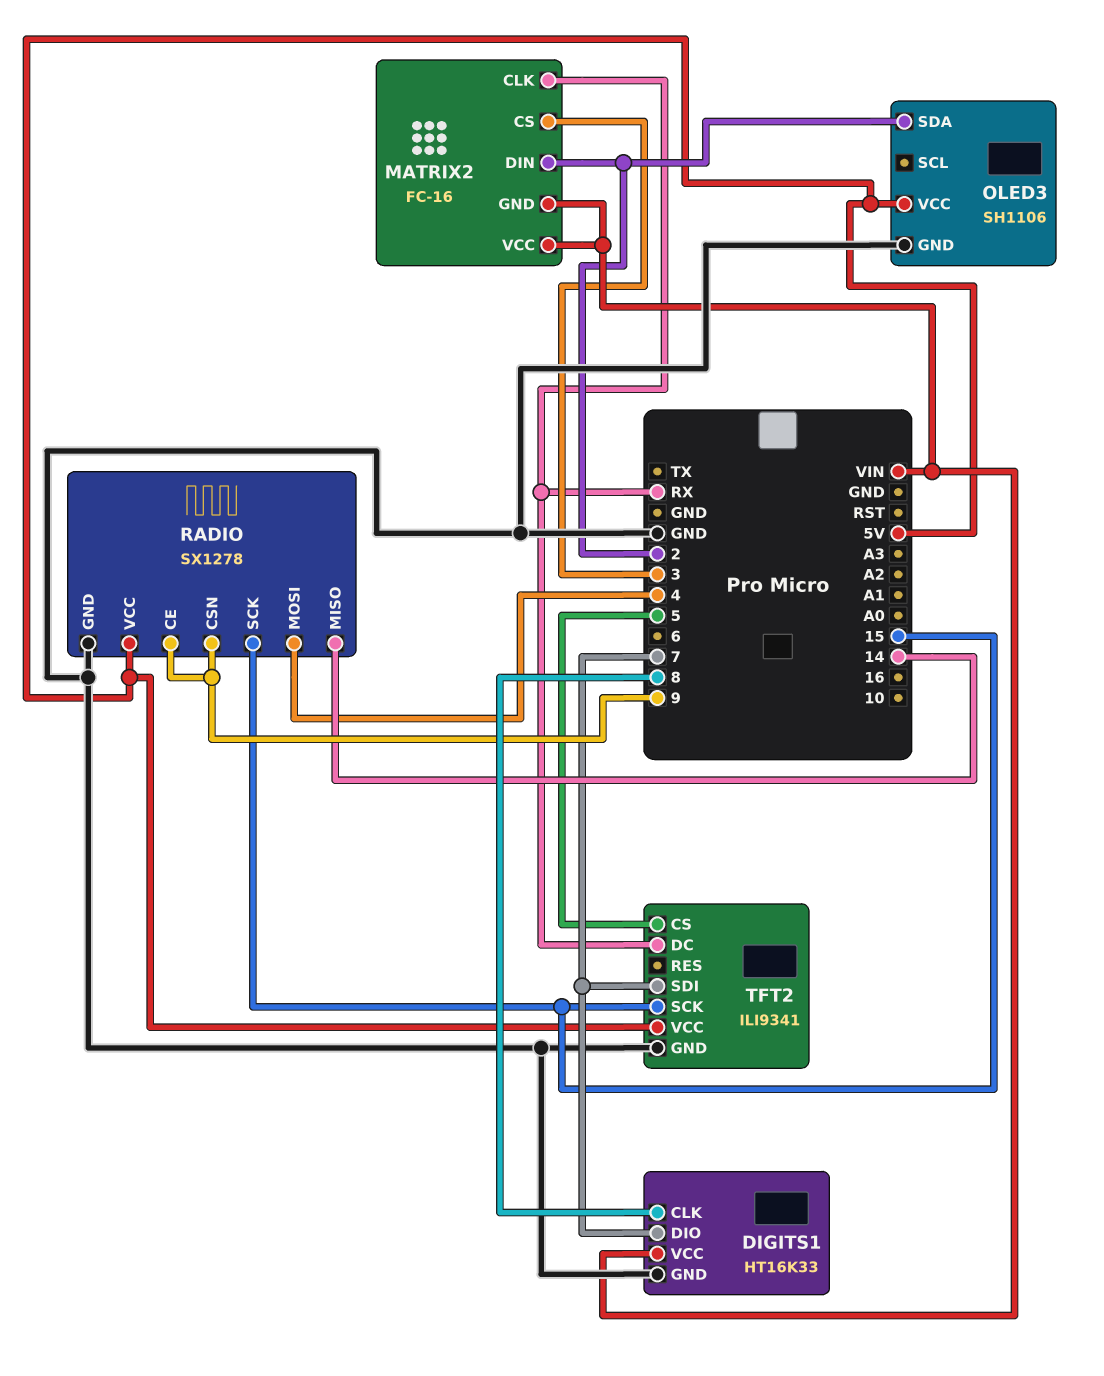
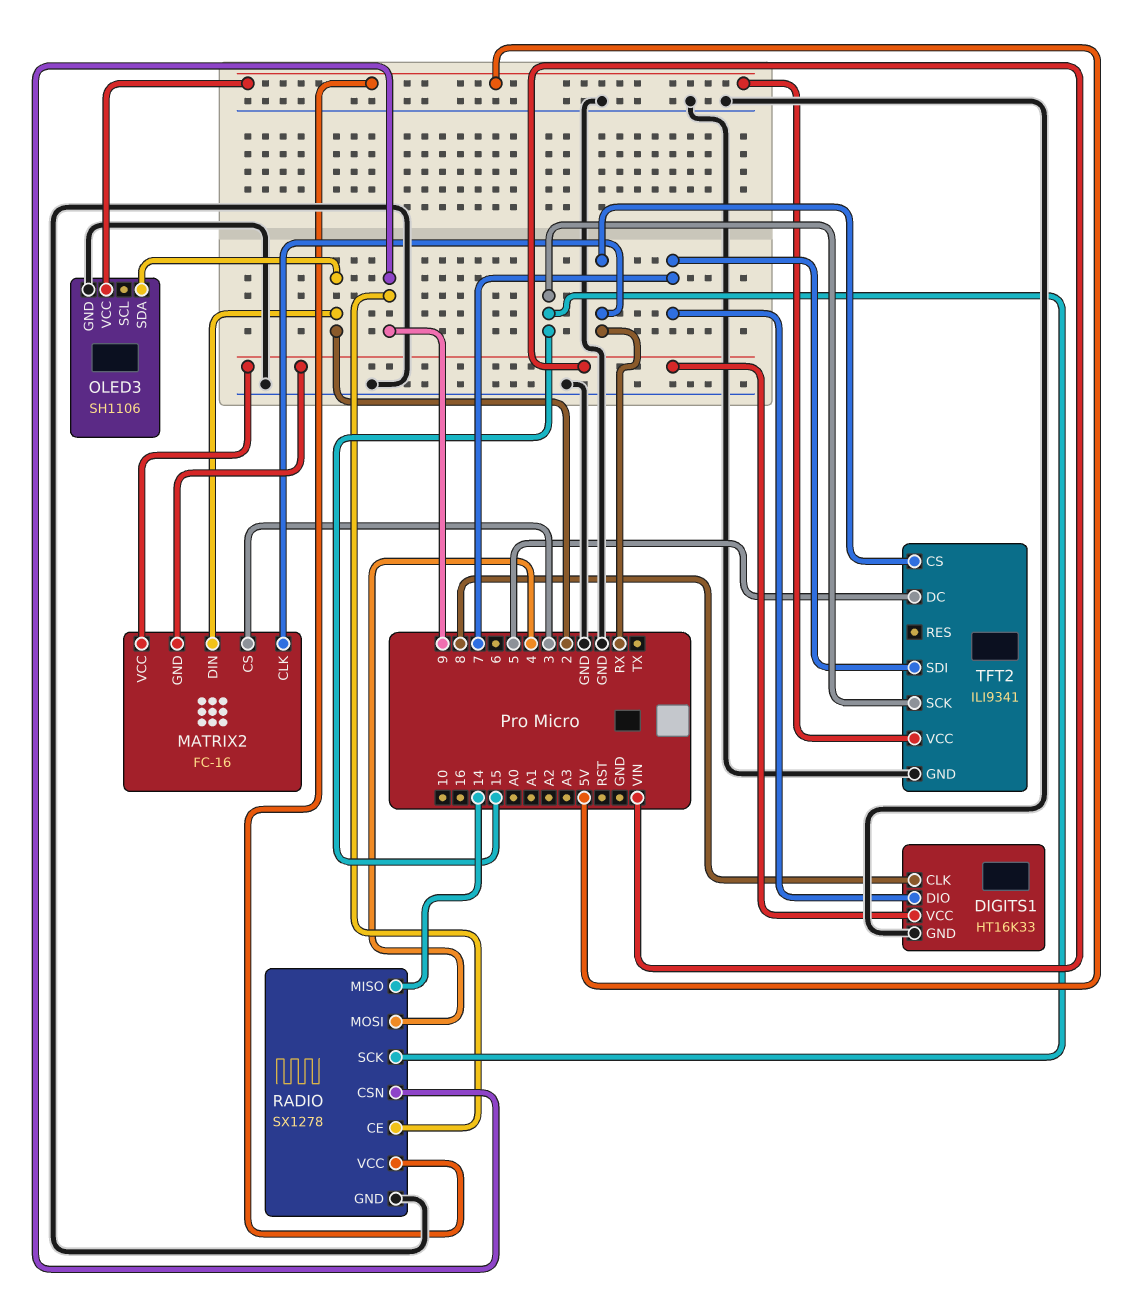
TFT2 pin CS: 5 -> RX
TFT2 pin DC: RX -> 5

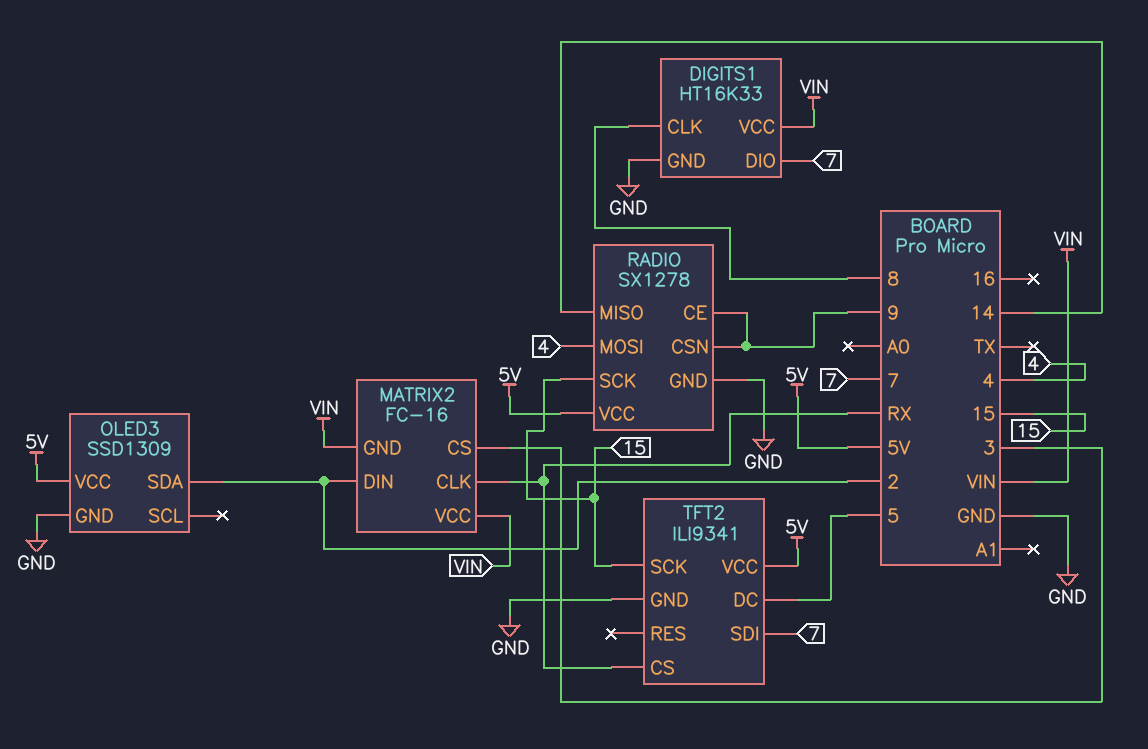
OLED3: SH1106 -> SSD1309

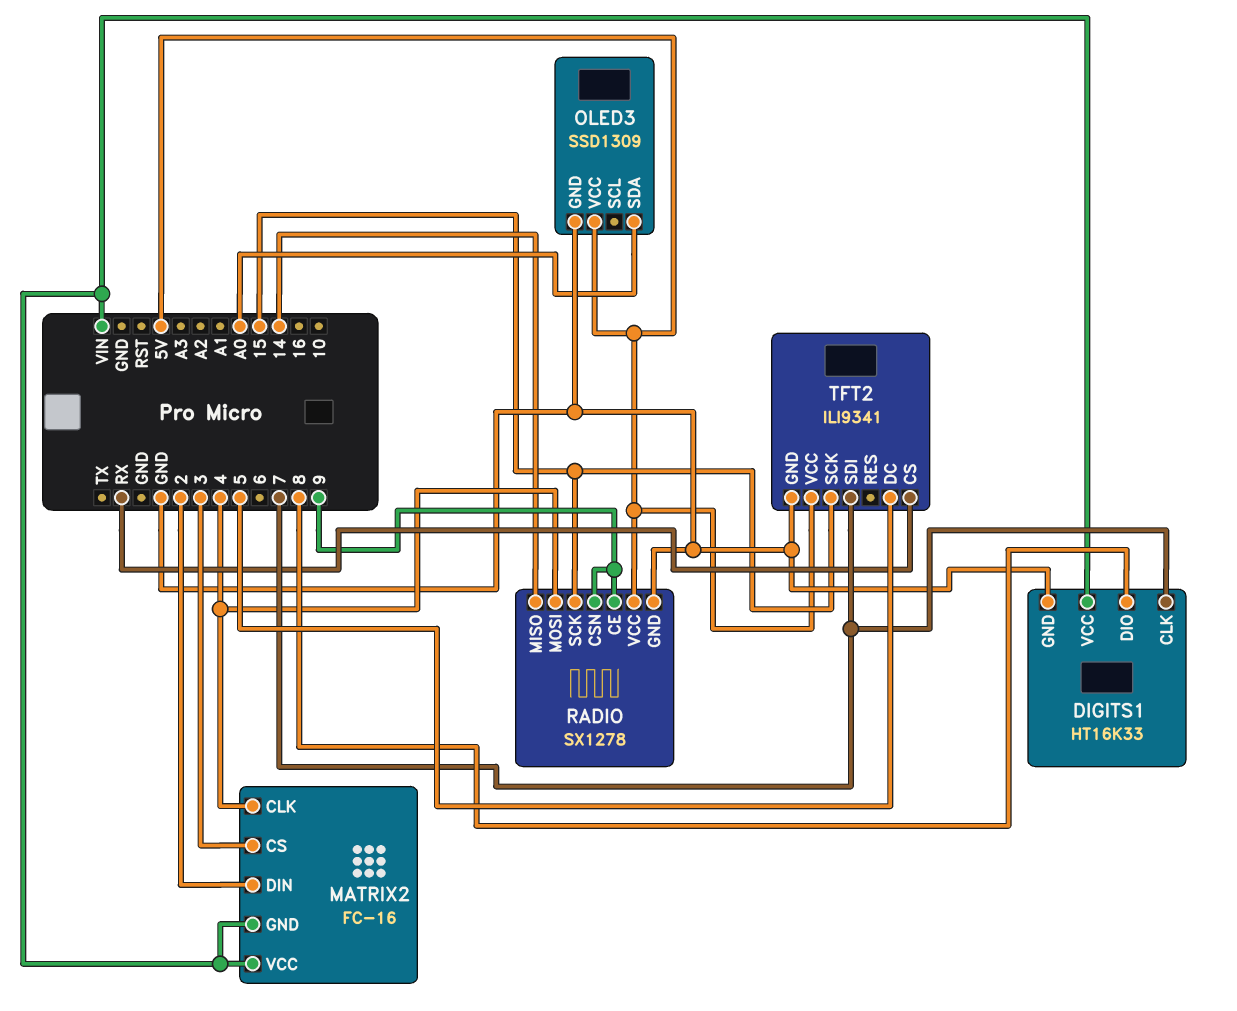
DIGITS1 pin CLK: 8 -> 7
DIGITS1 pin DIO: 7 -> 8
MATRIX2 pin CLK: RX -> 4
OLED3 pin SDA: 2 -> A0

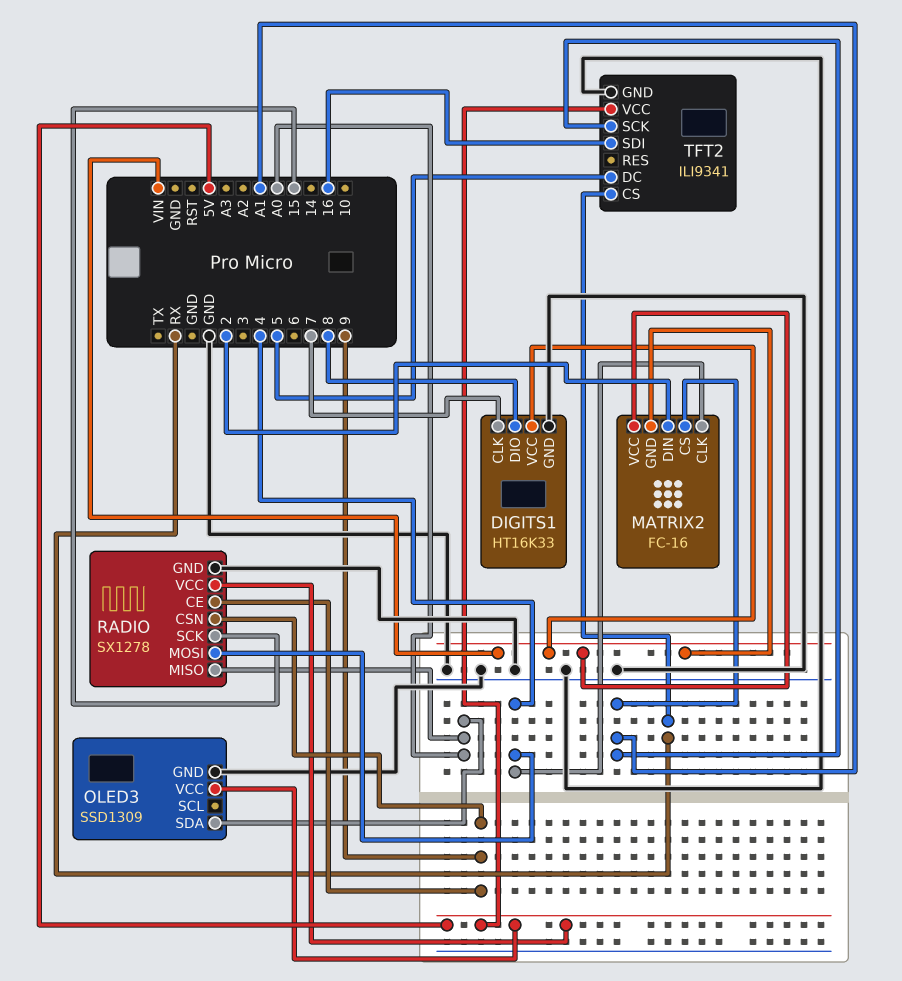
MATRIX2 pin CS: 3 -> A1
RADIO pin MISO: 14 -> A0
TFT2 pin SCK: 15 -> A1
TFT2 pin SDI: 7 -> 16

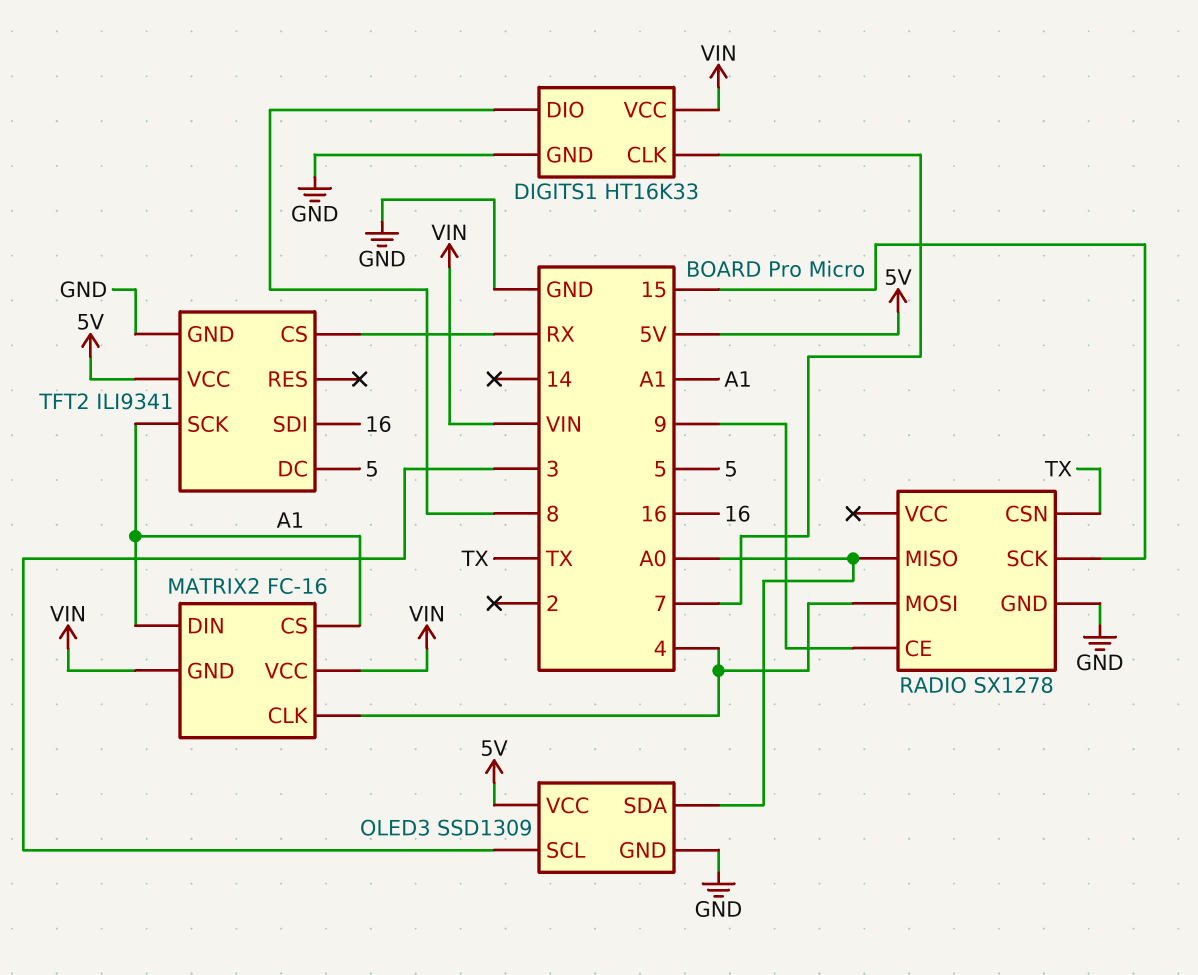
MATRIX2 pin DIN: 2 -> A1
OLED3 pin SCL: none -> 3
RADIO pin CSN: 9 -> TX
RADIO pin VCC: 5V -> none

